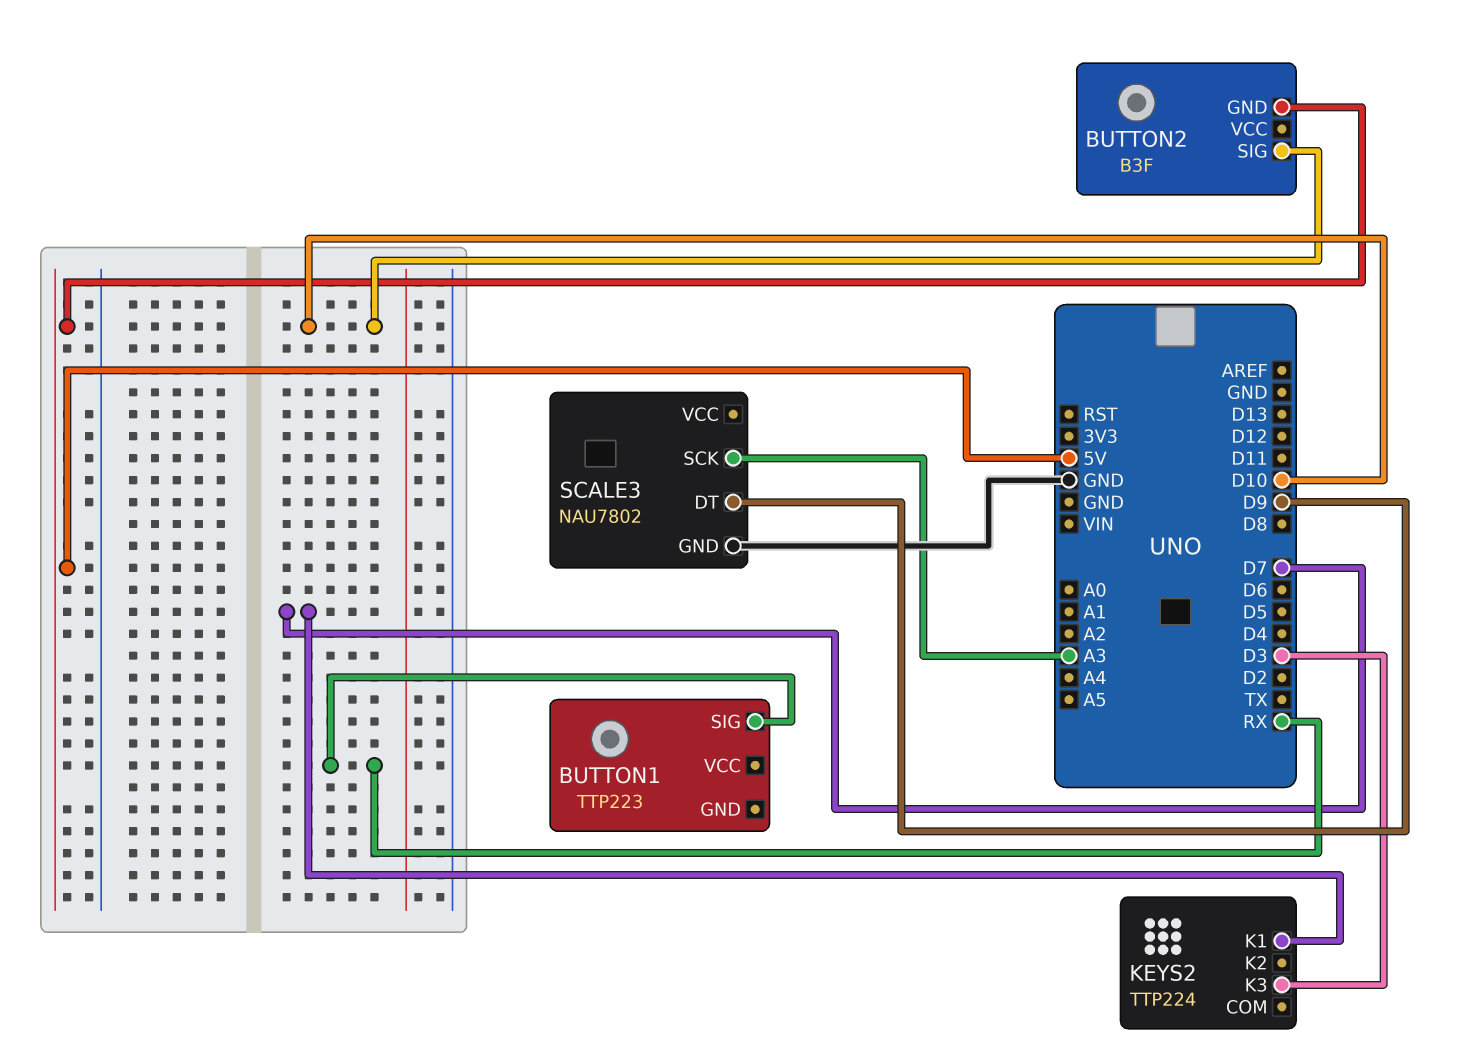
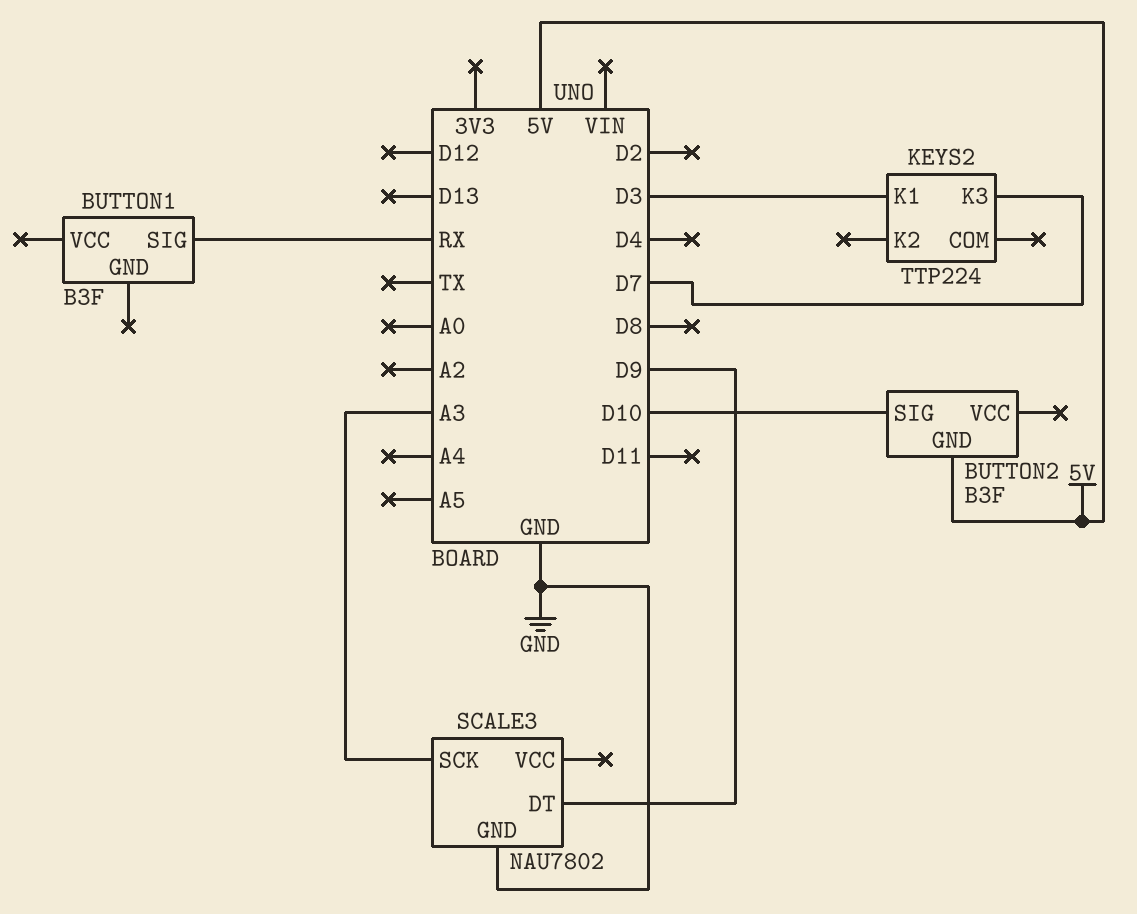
BUTTON1: TTP223 -> B3F
KEYS2 pin K1: D7 -> D3
KEYS2 pin K3: D3 -> D7

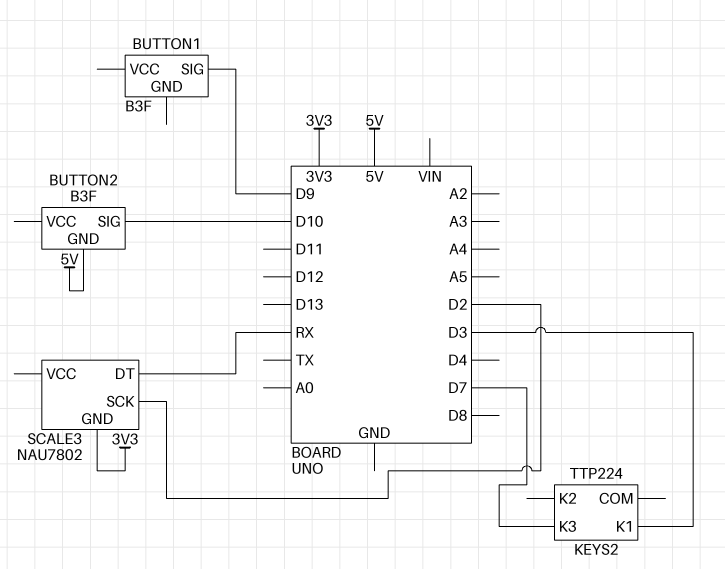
BUTTON1 pin SIG: RX -> D9
SCALE3 pin DT: D9 -> RX
SCALE3 pin GND: GND -> 3V3
SCALE3 pin SCK: A3 -> D2

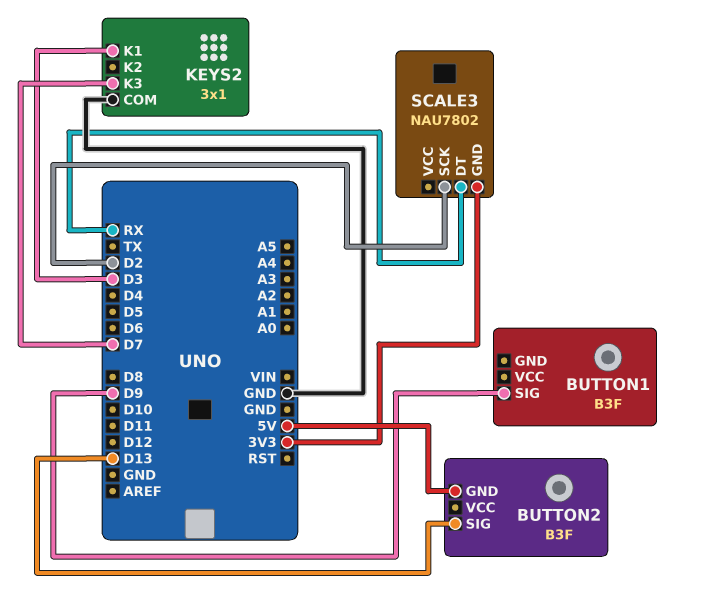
BUTTON2 pin SIG: D10 -> D13
KEYS2: TTP224 -> 3x1
KEYS2 pin COM: none -> GND

